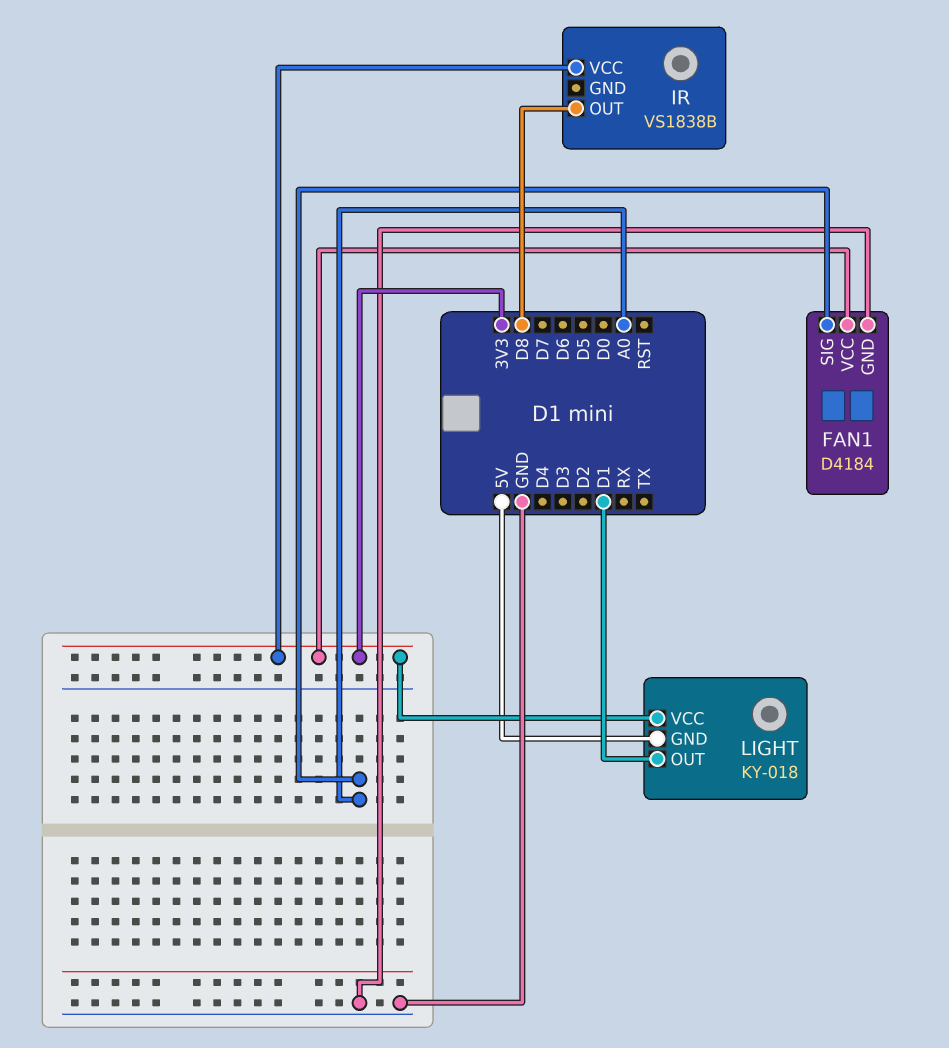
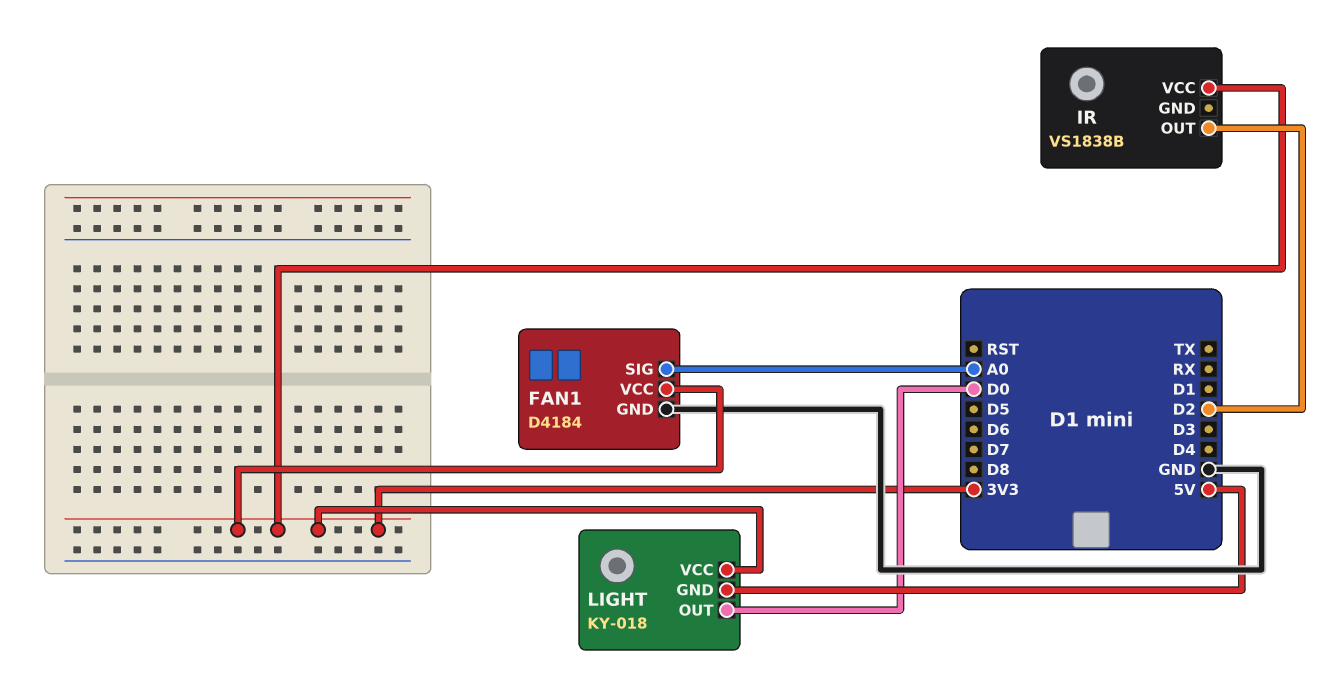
IR pin OUT: D8 -> D2
LIGHT pin OUT: D1 -> D0

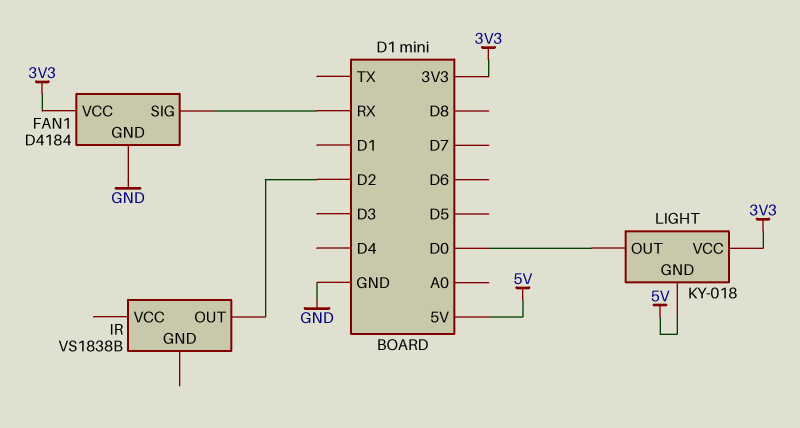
FAN1 pin SIG: A0 -> RX
IR pin VCC: 3V3 -> none

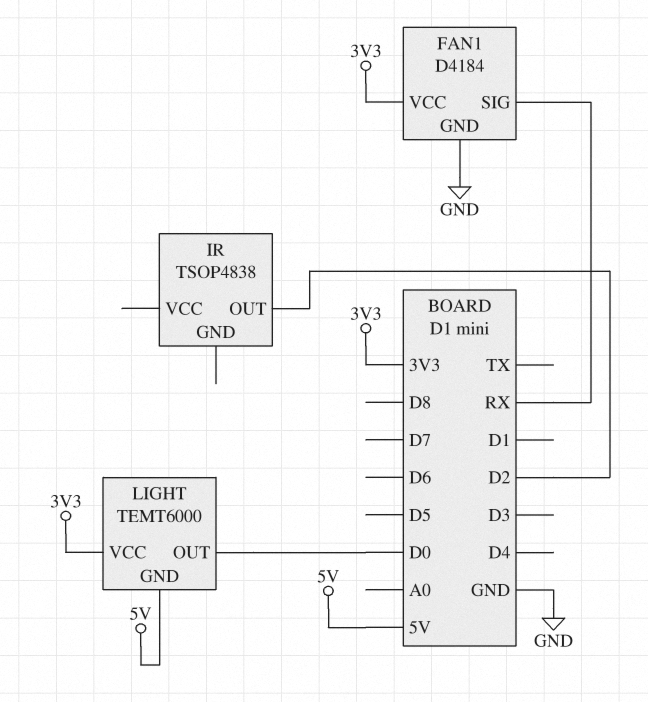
IR: VS1838B -> TSOP4838
LIGHT: KY-018 -> TEMT6000

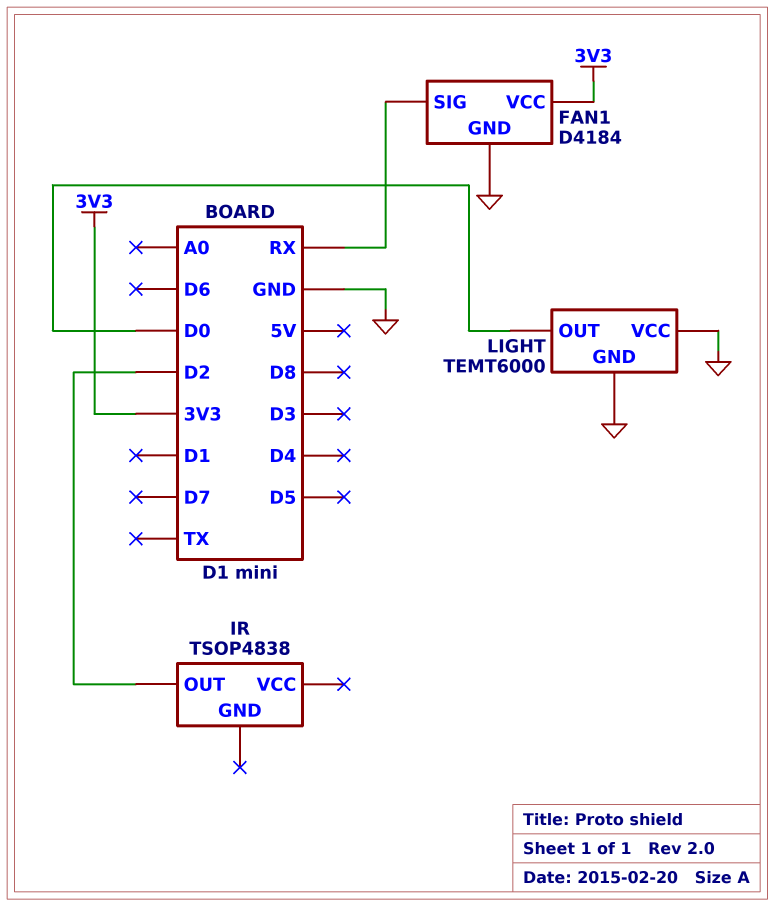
LIGHT pin GND: 5V -> GND
LIGHT pin VCC: 3V3 -> GND

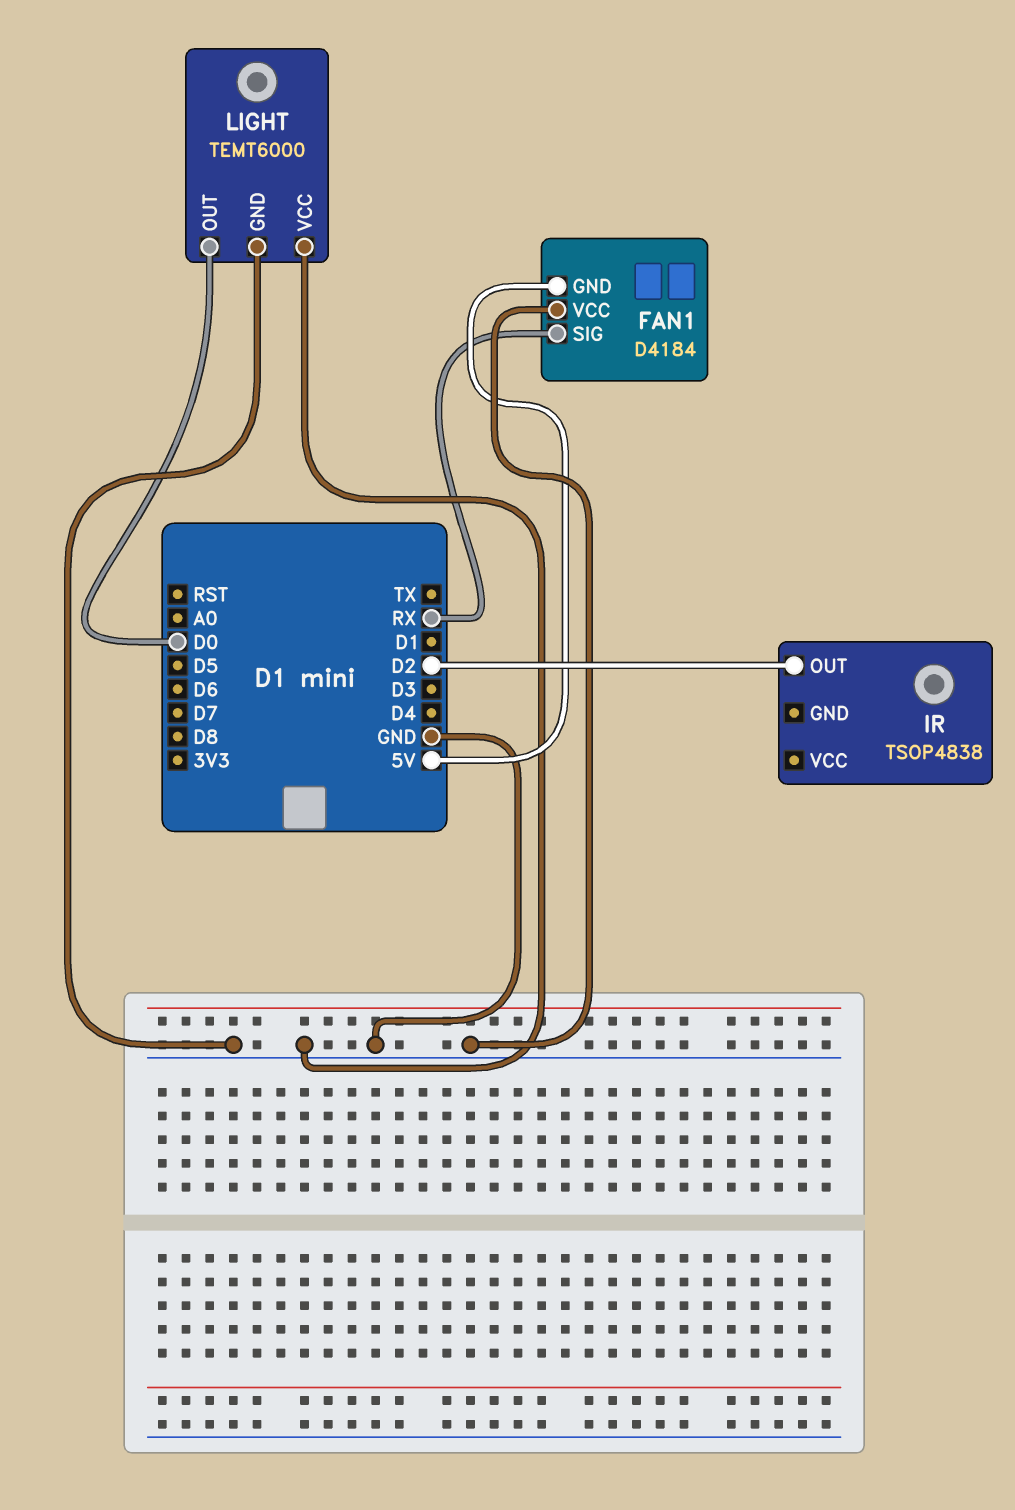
FAN1 pin GND: GND -> 5V
FAN1 pin VCC: 3V3 -> GND

